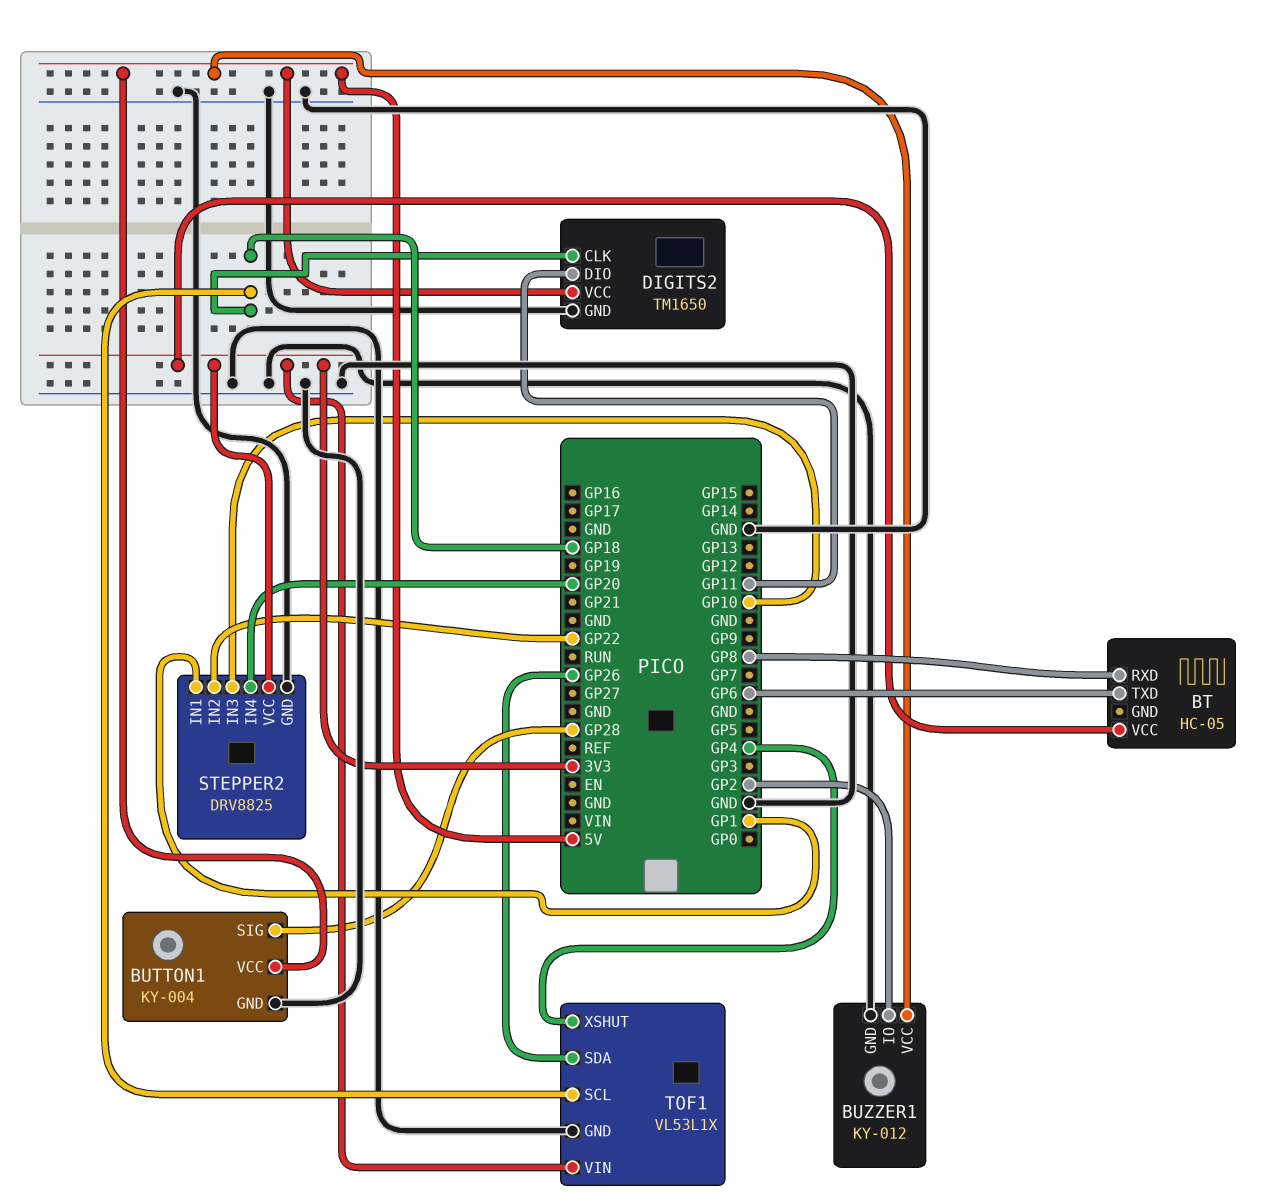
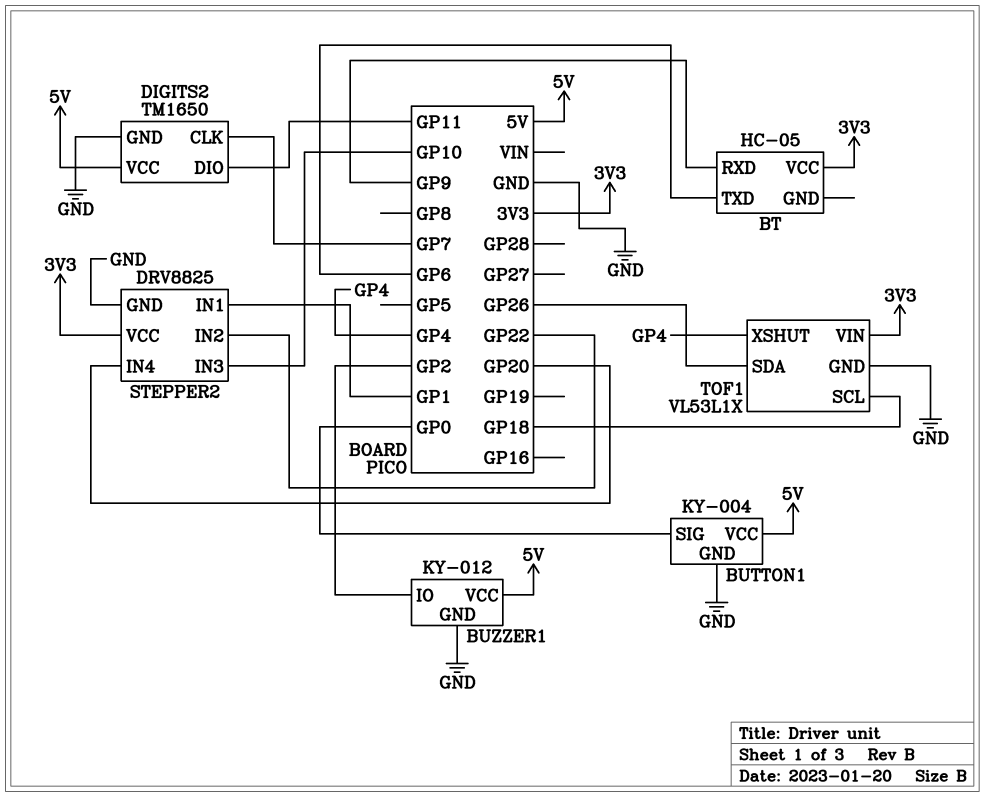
BT pin RXD: GP8 -> GP9
BUTTON1 pin SIG: GP28 -> GP0
DIGITS2 pin CLK: GP18 -> GP7

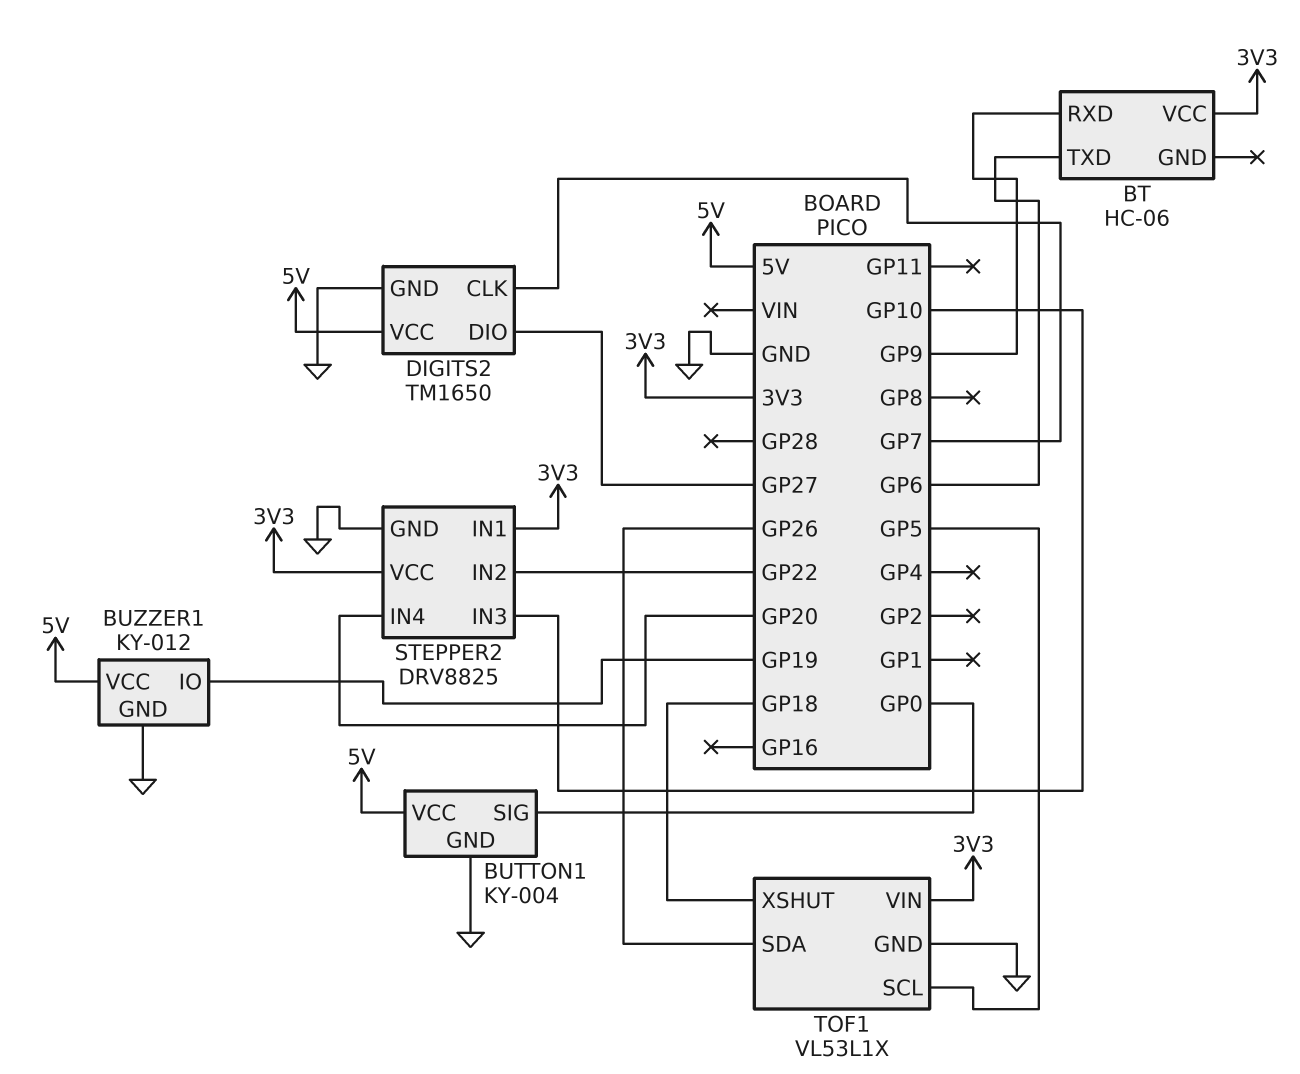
BT: HC-05 -> HC-06
BUZZER1 pin IO: GP2 -> GP19
DIGITS2 pin DIO: GP11 -> GP27
STEPPER2 pin IN1: GP1 -> 3V3
TOF1 pin SCL: GP18 -> GP5
TOF1 pin XSHUT: GP4 -> GP18

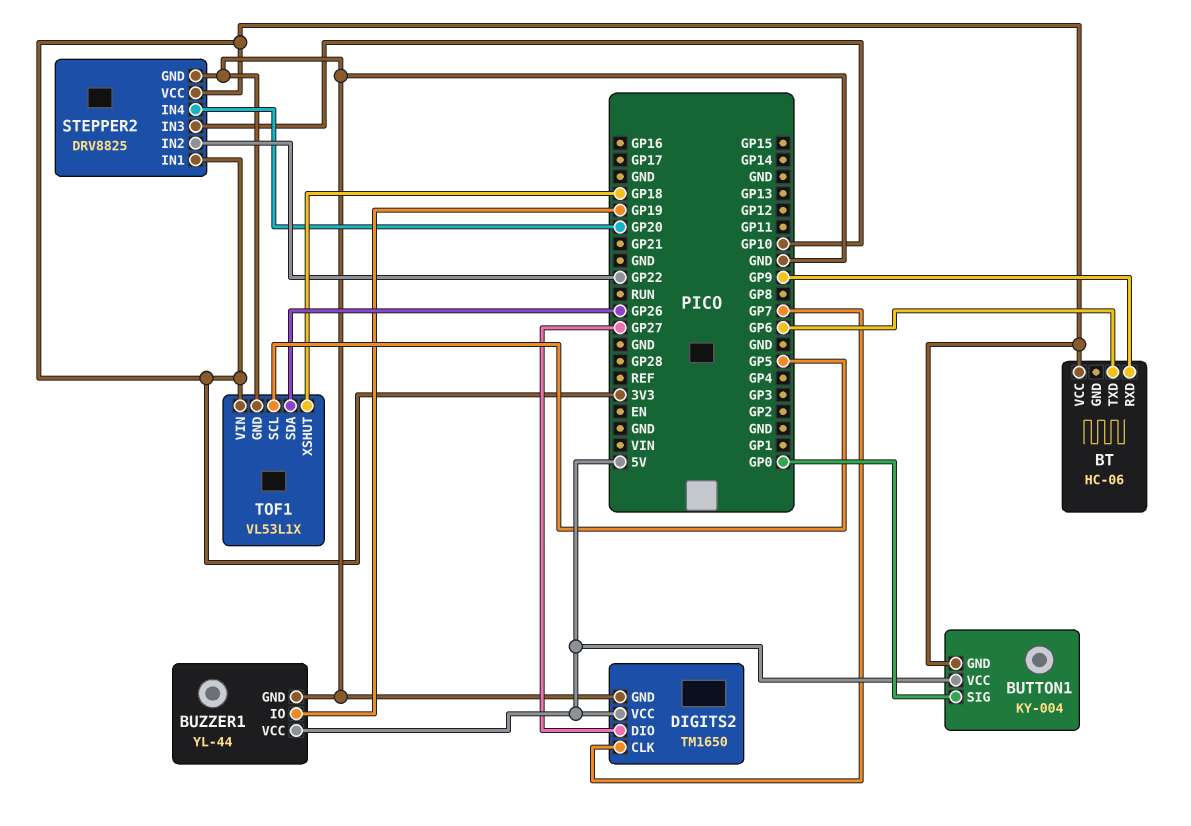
BUTTON1 pin GND: GND -> 3V3
BUZZER1: KY-012 -> YL-44

